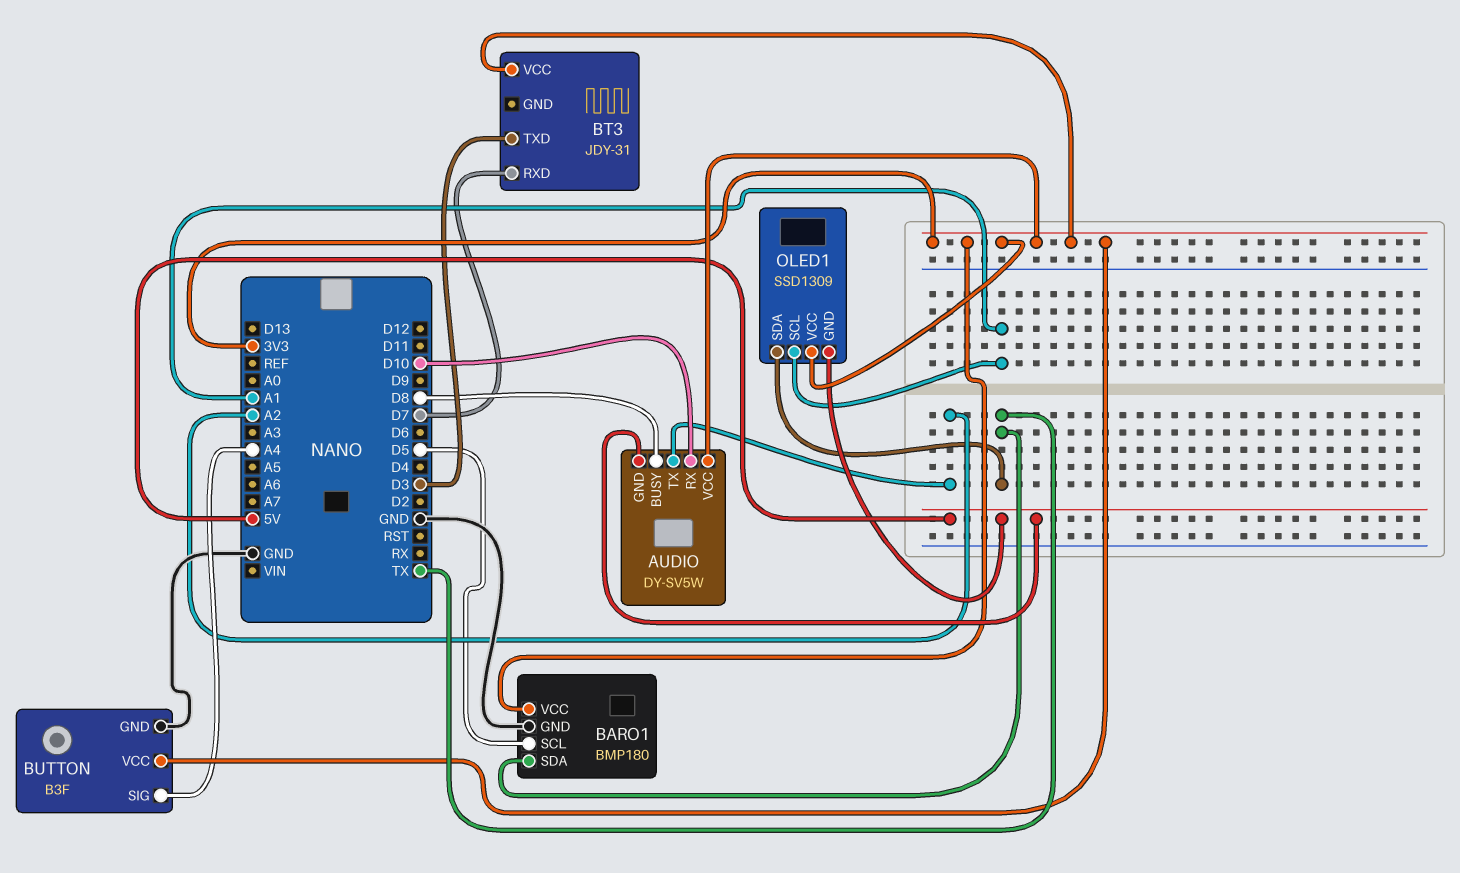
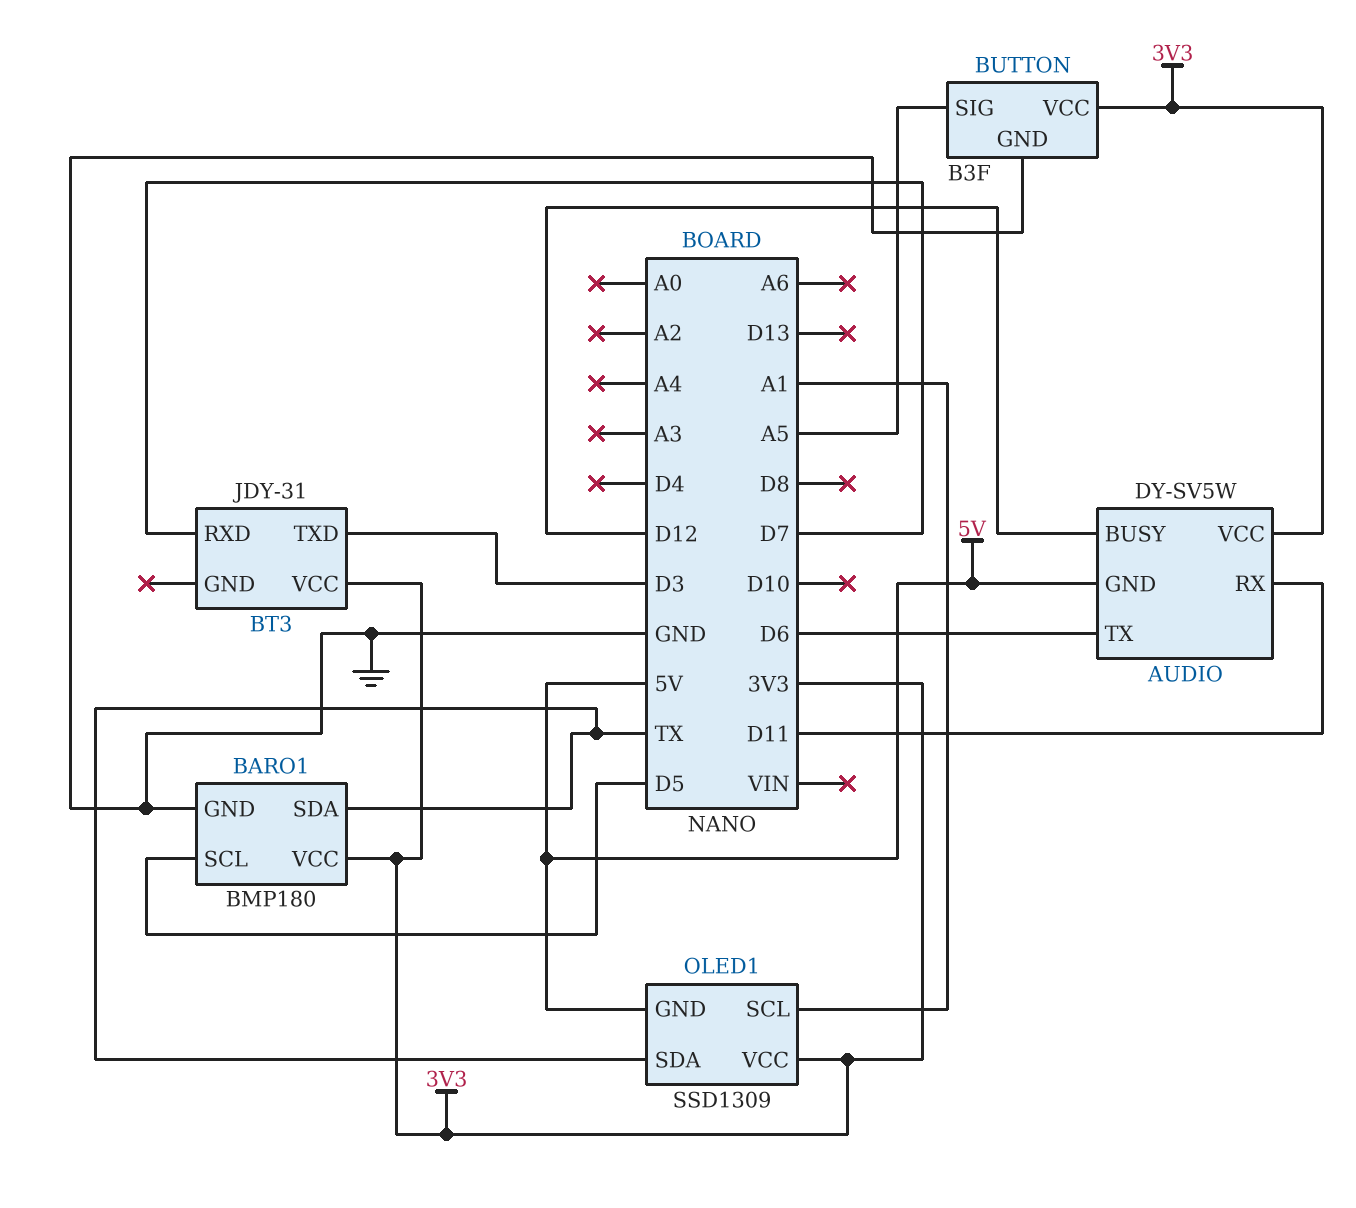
AUDIO pin BUSY: D8 -> D12
AUDIO pin RX: D10 -> D11
AUDIO pin TX: A2 -> D6
BUTTON pin SIG: A4 -> A5

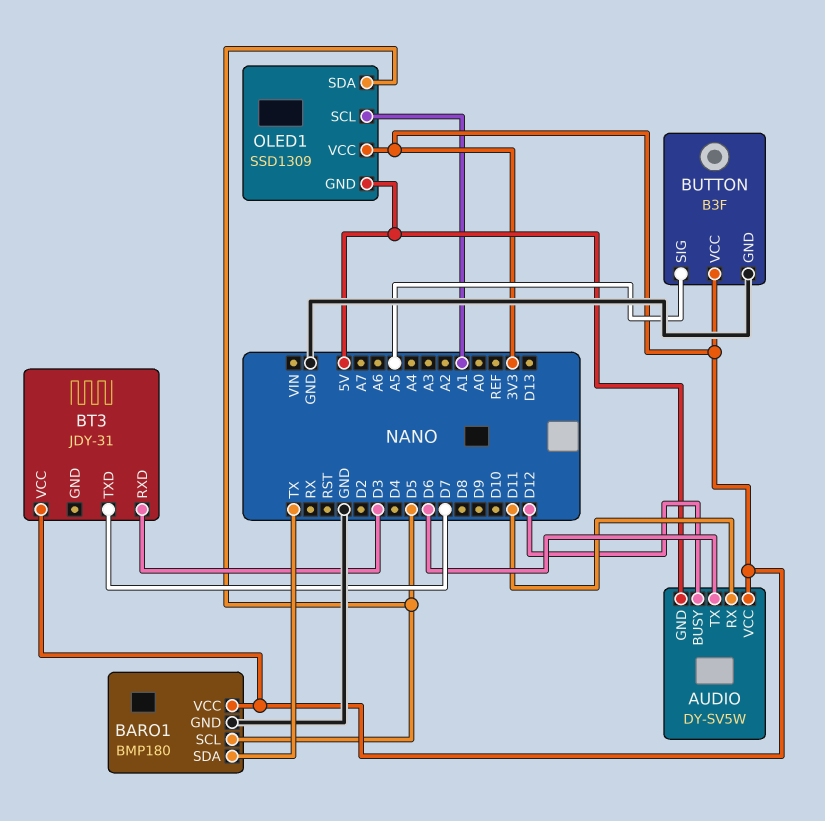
BT3 pin RXD: D7 -> D3
BT3 pin TXD: D3 -> D7
OLED1 pin SDA: TX -> D5

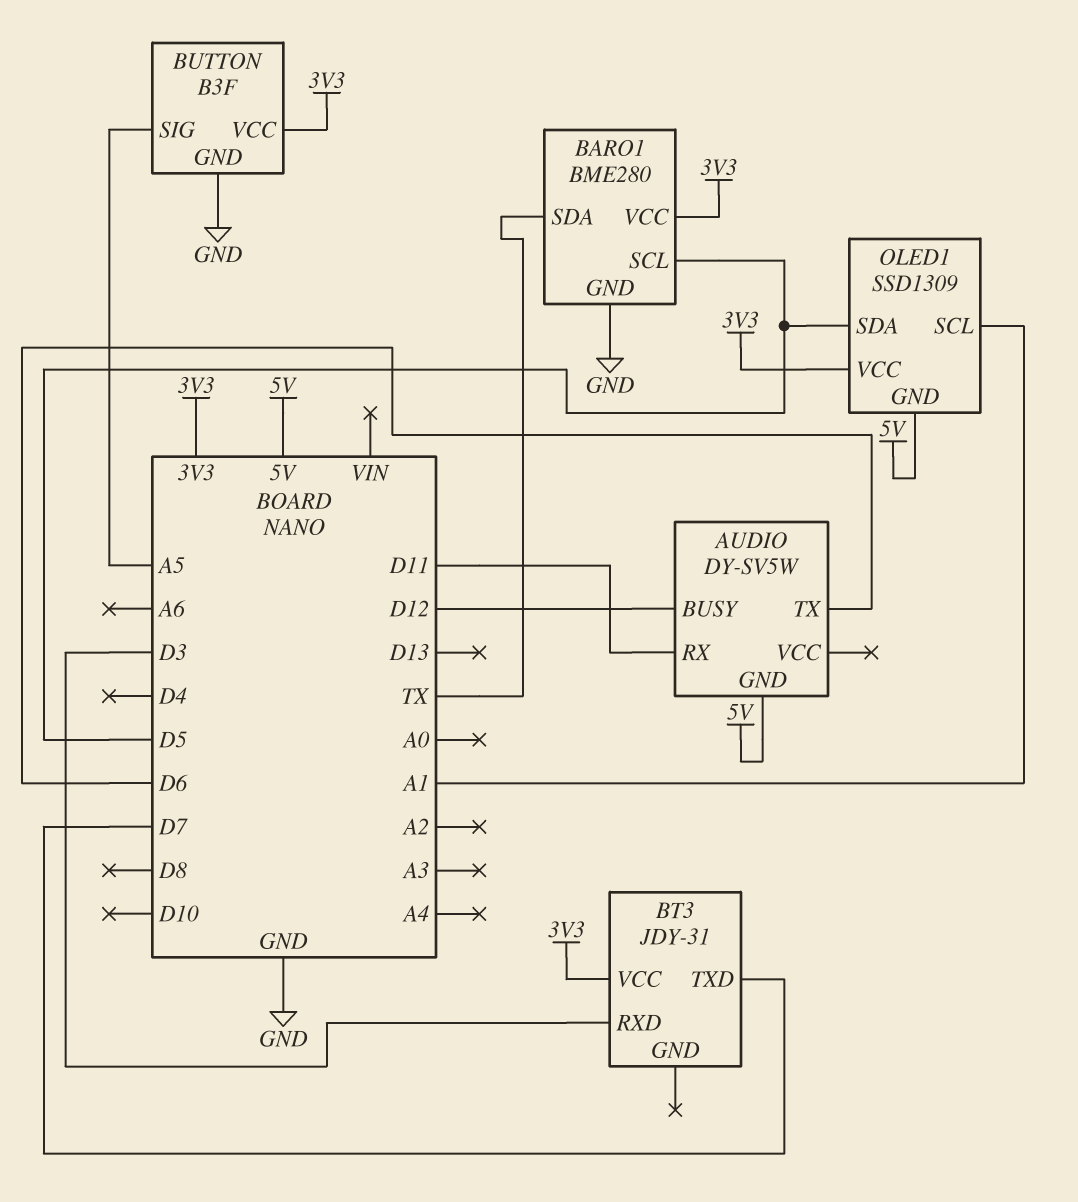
AUDIO pin VCC: 3V3 -> none
BARO1: BMP180 -> BME280

